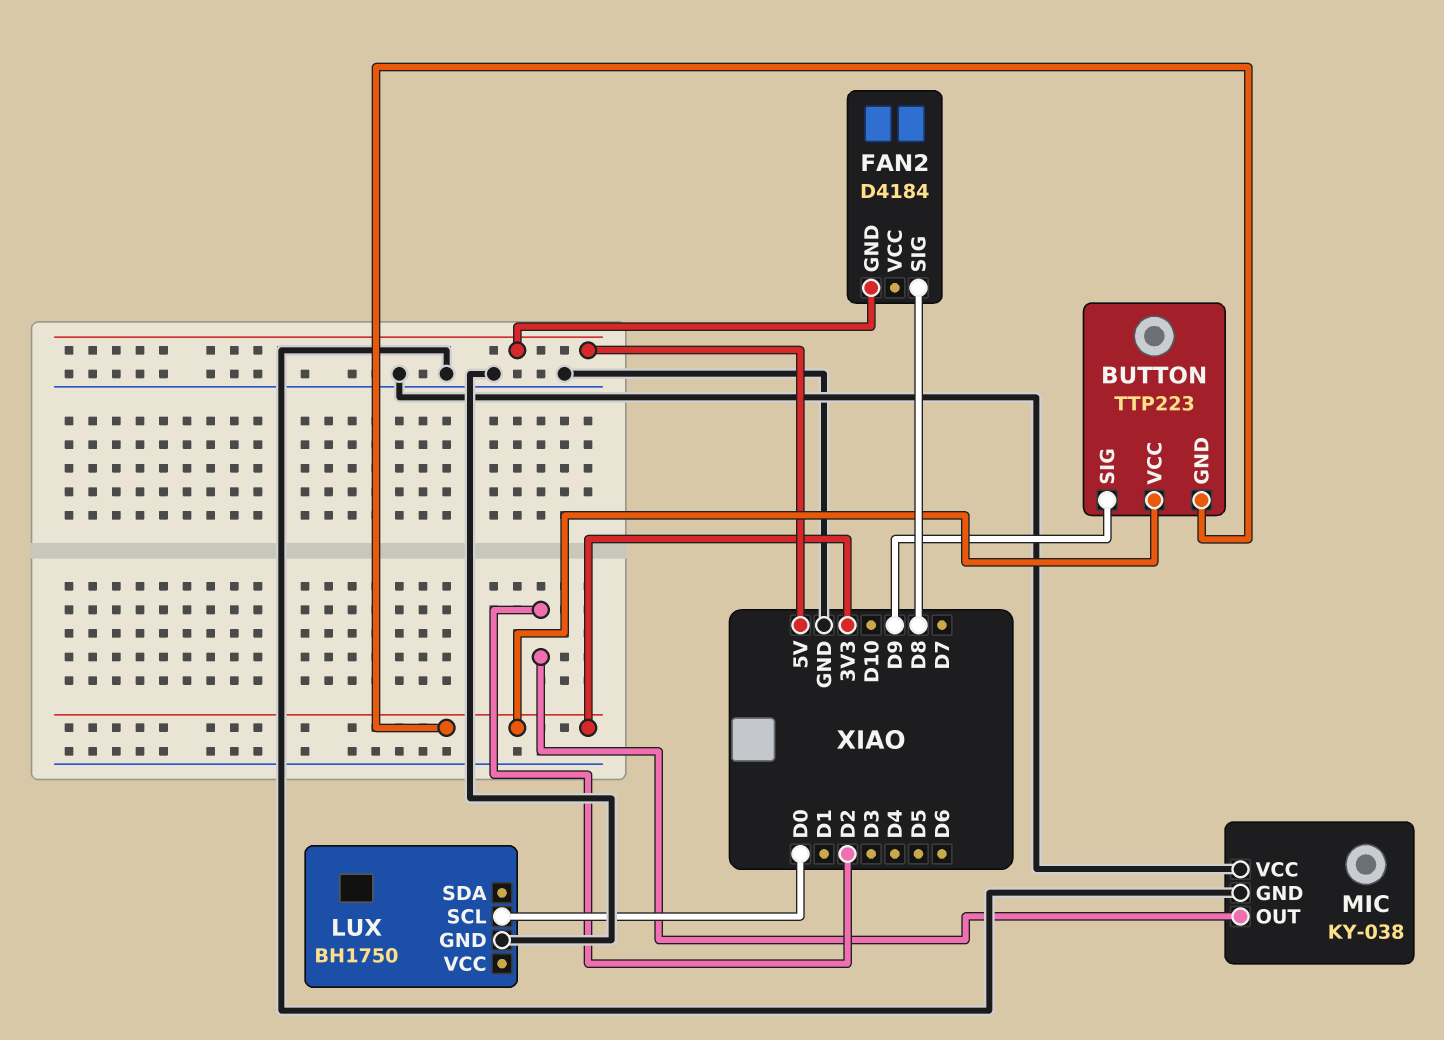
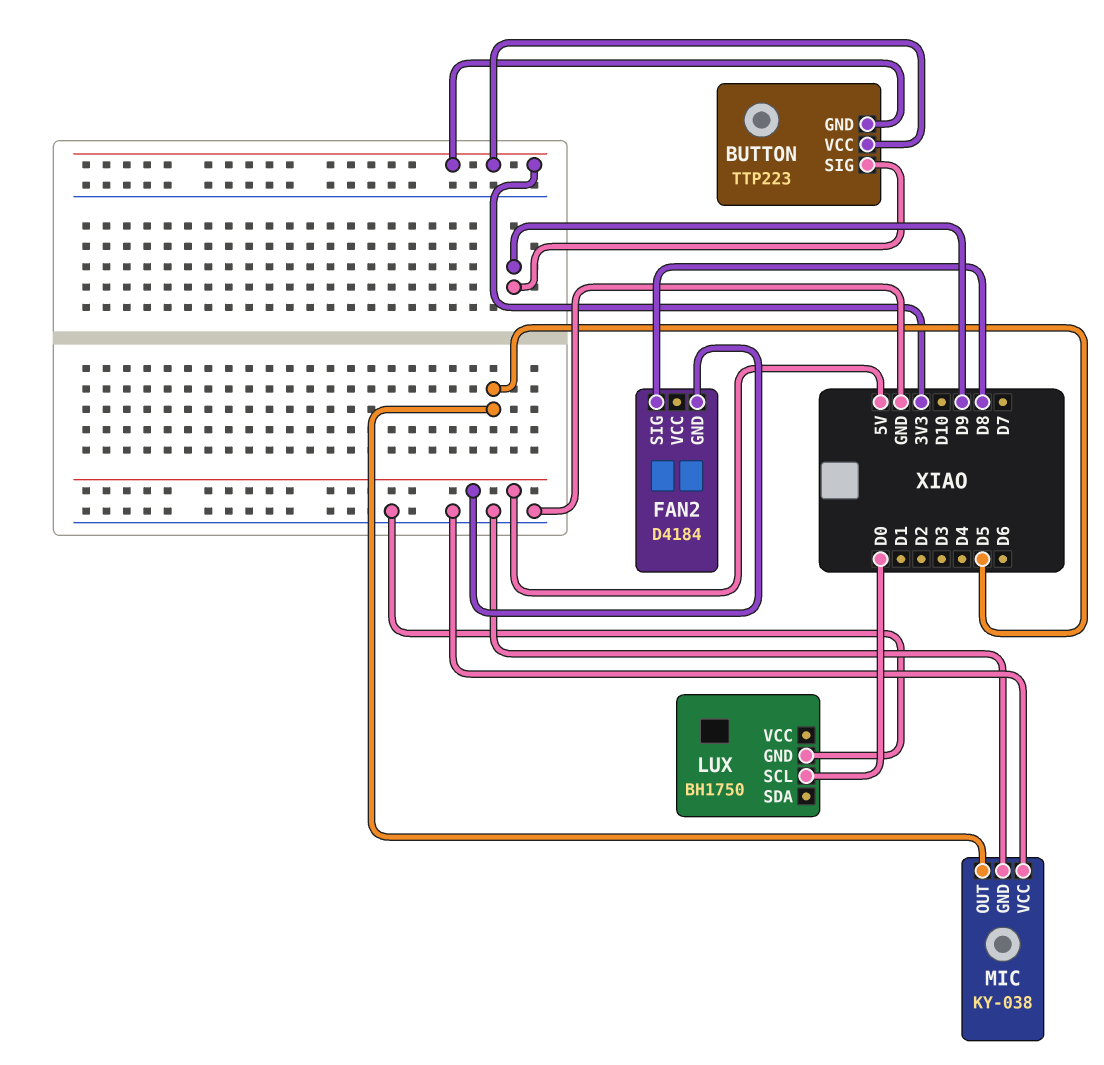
MIC pin OUT: D2 -> D5

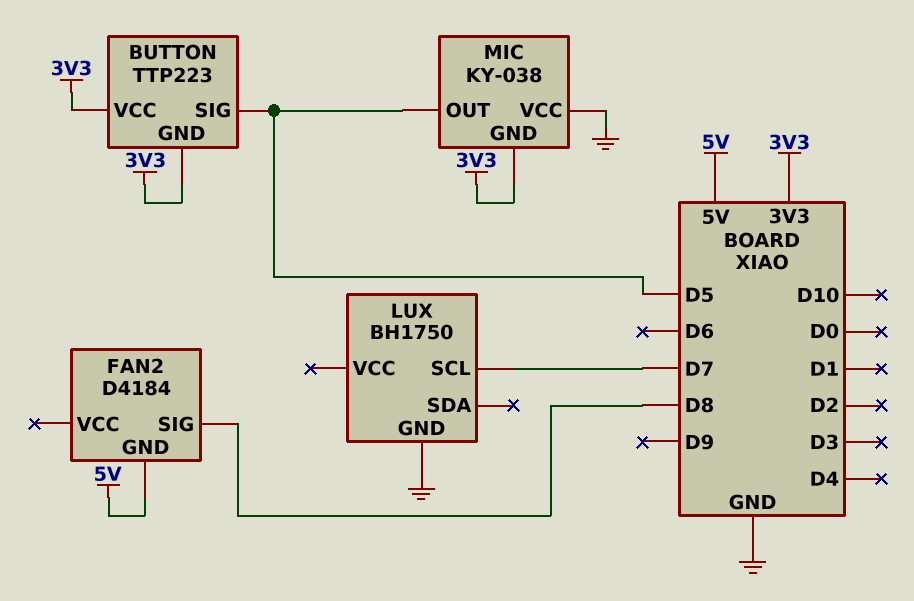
BUTTON pin SIG: D9 -> D5
LUX pin SCL: D0 -> D7
MIC pin GND: GND -> 3V3

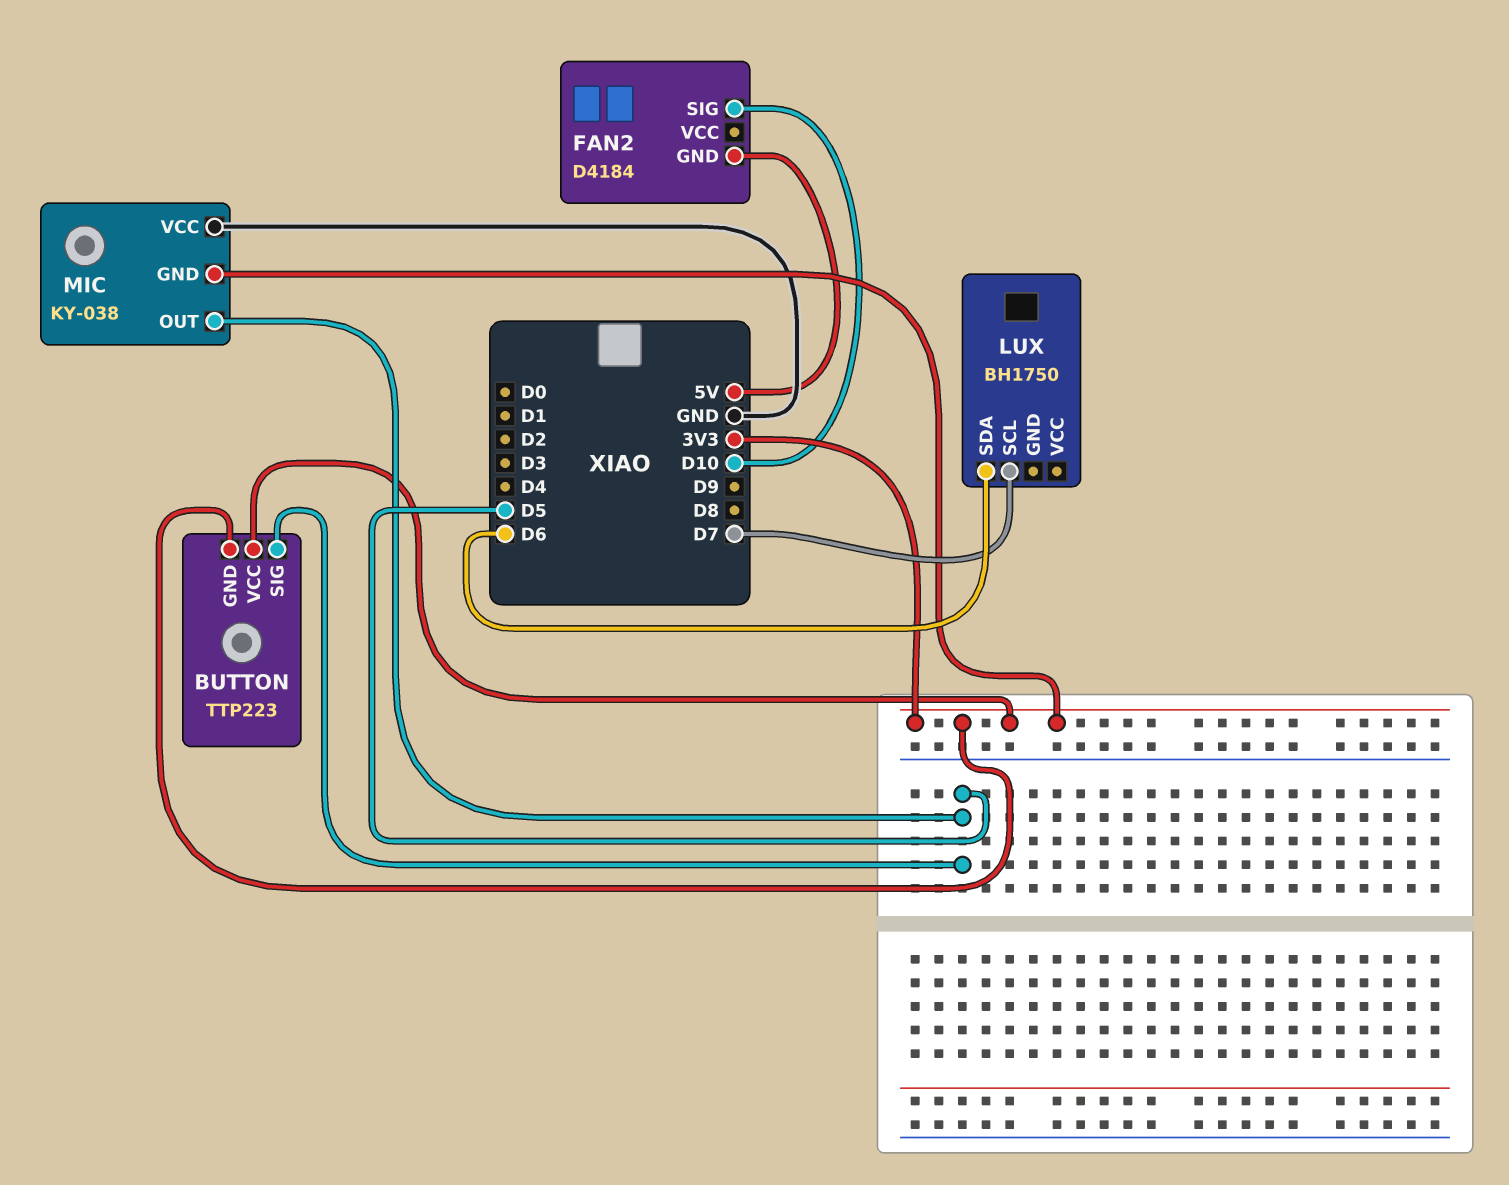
FAN2 pin SIG: D8 -> D10
LUX pin GND: GND -> none
LUX pin SDA: none -> D6

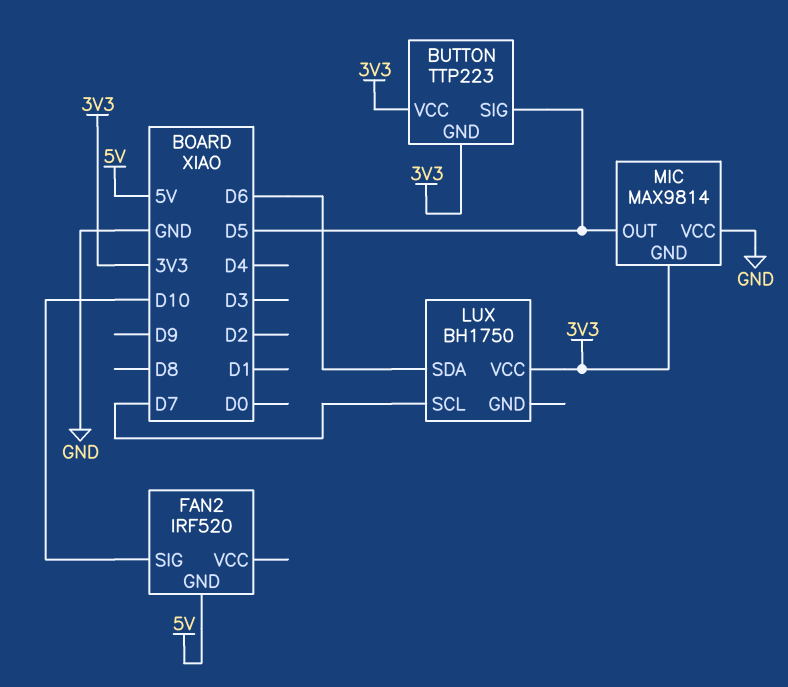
FAN2: D4184 -> IRF520
LUX pin VCC: none -> 3V3
MIC: KY-038 -> MAX9814

